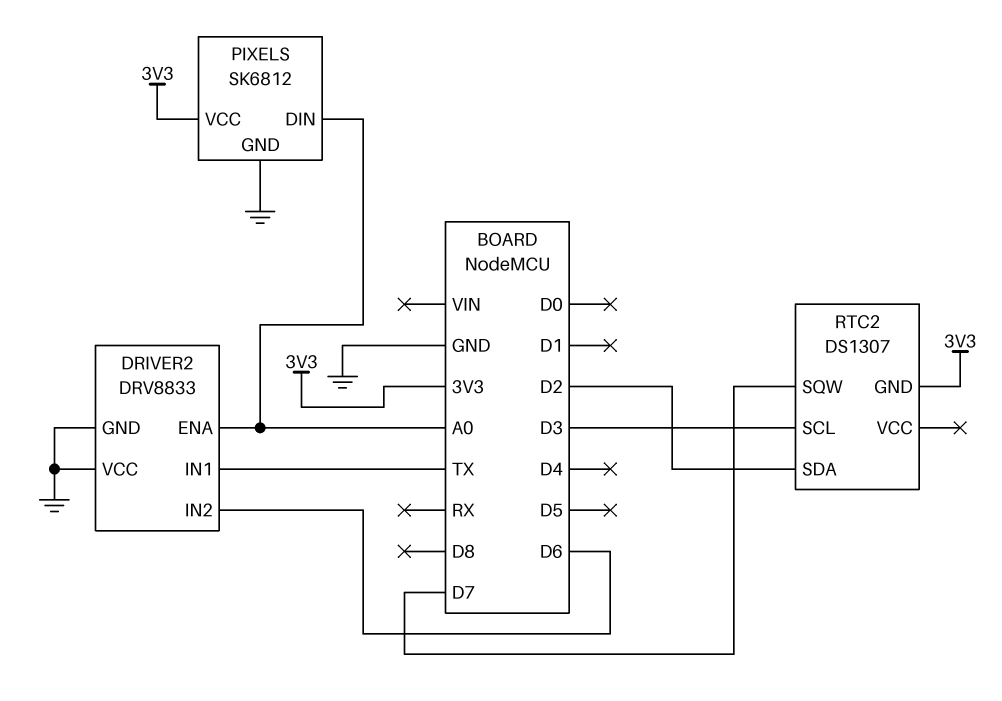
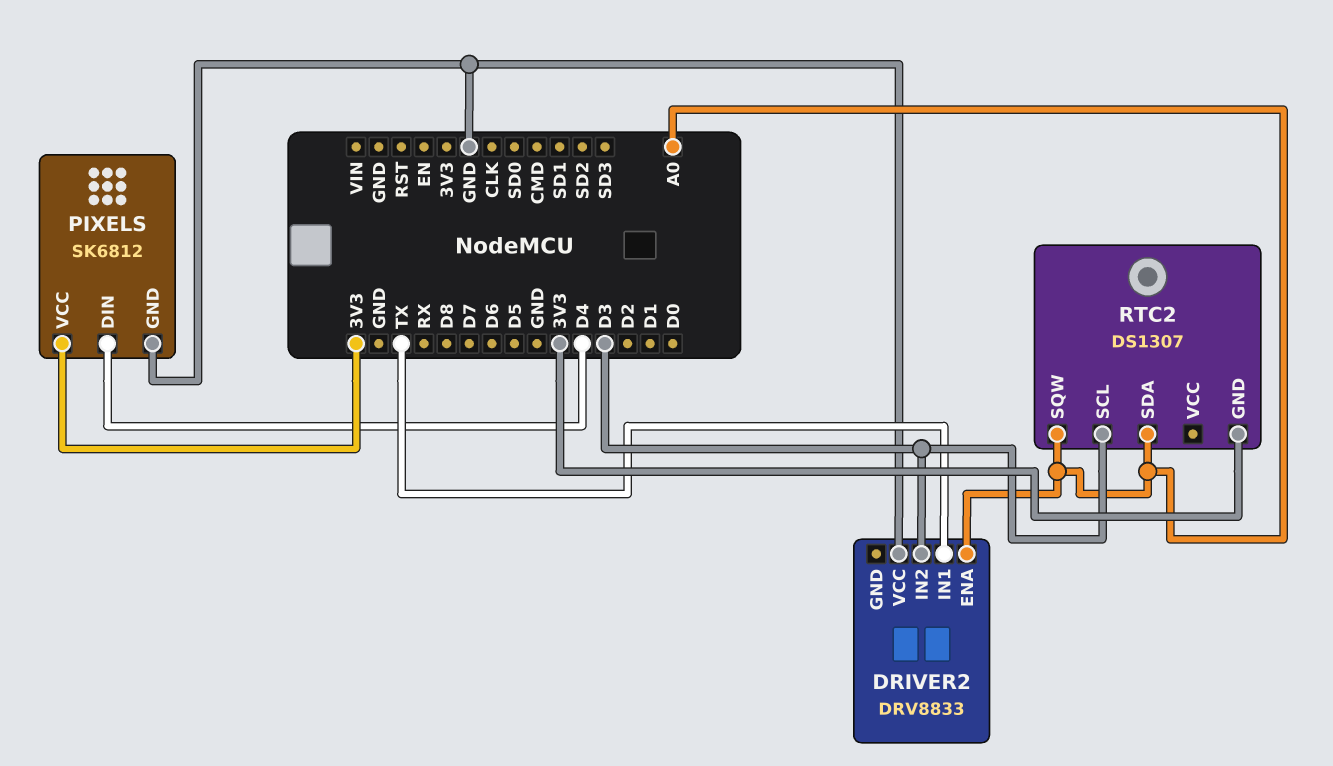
DRIVER2 pin GND: GND -> none
DRIVER2 pin IN2: D6 -> D3
PIXELS pin DIN: A0 -> D4
RTC2 pin SDA: D2 -> A0
RTC2 pin SQW: D7 -> A0

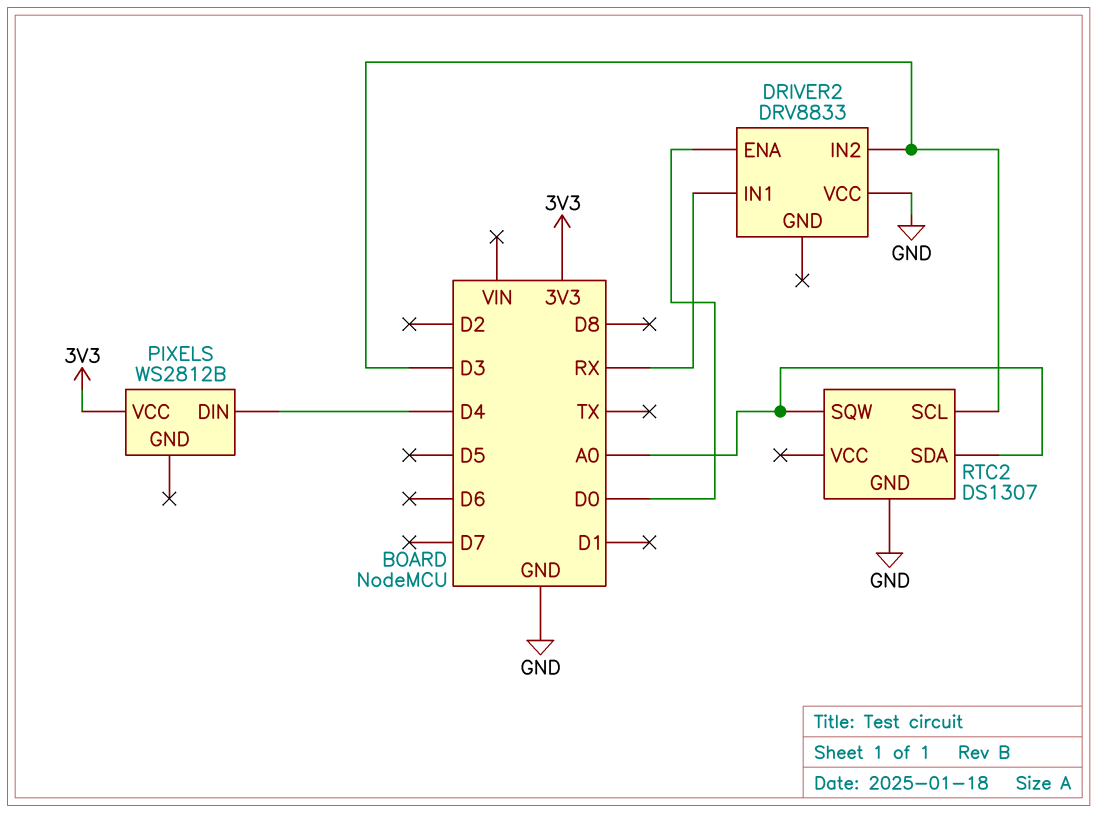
DRIVER2 pin ENA: A0 -> D0
DRIVER2 pin IN1: TX -> RX
PIXELS: SK6812 -> WS2812B
PIXELS pin GND: GND -> none
RTC2 pin GND: 3V3 -> GND

